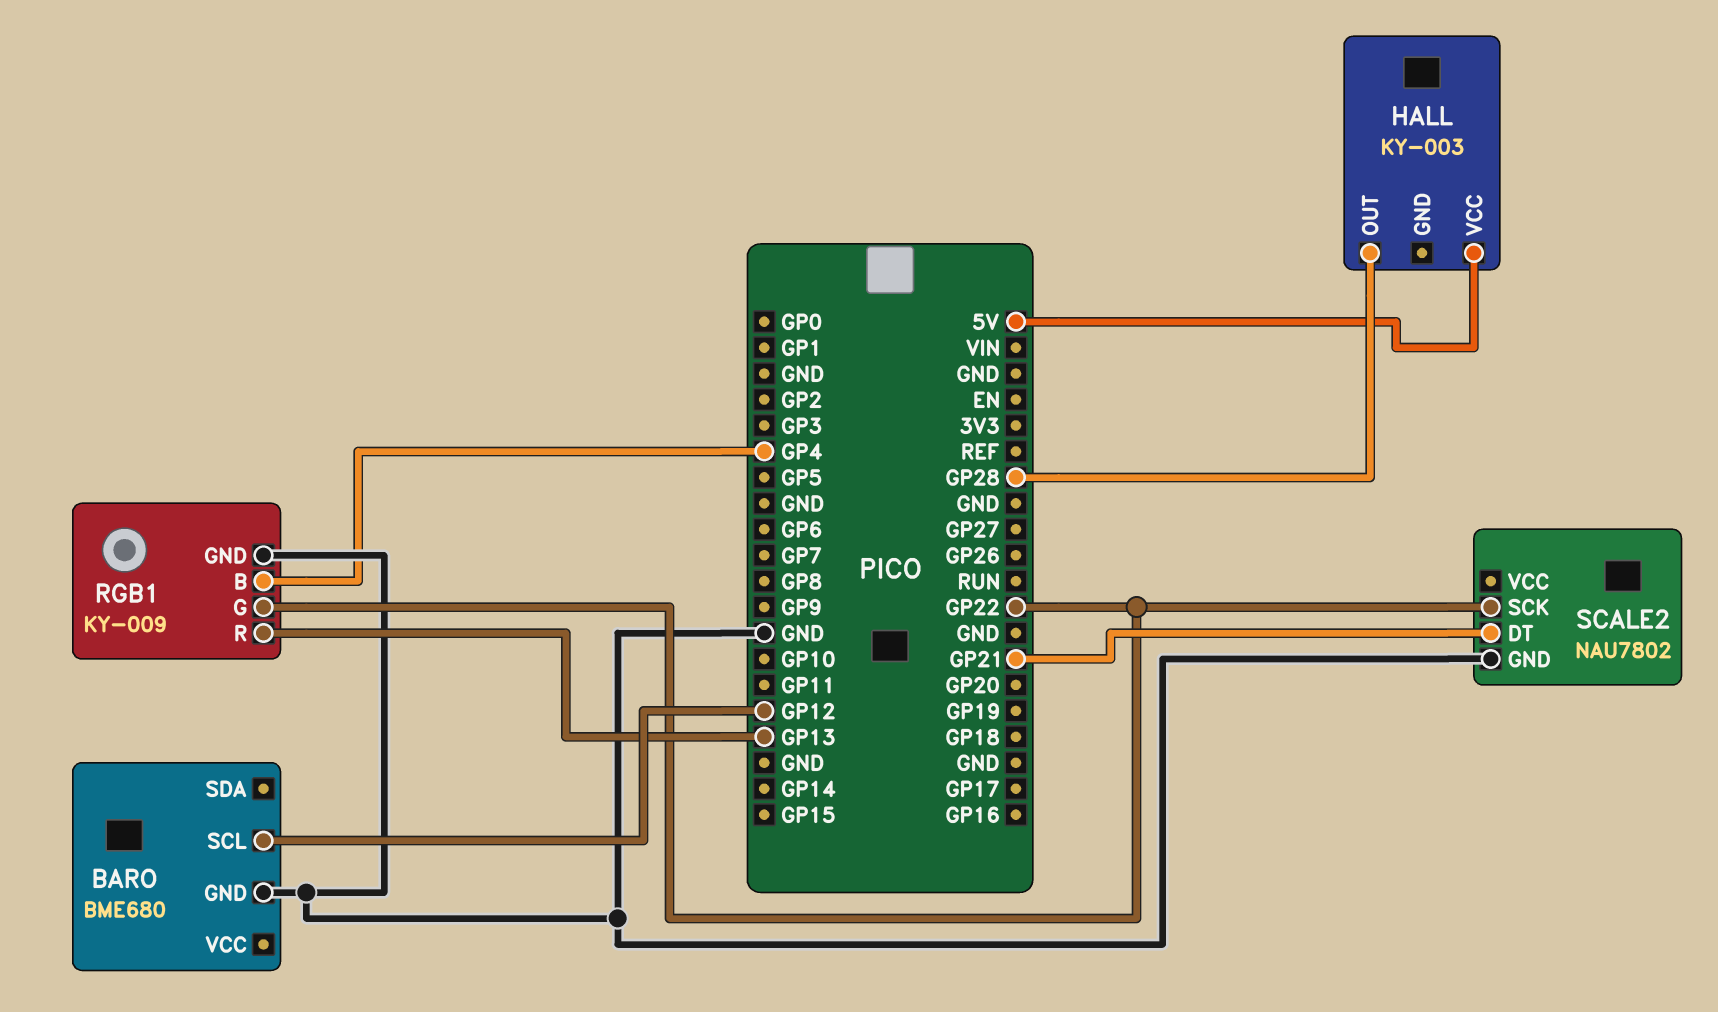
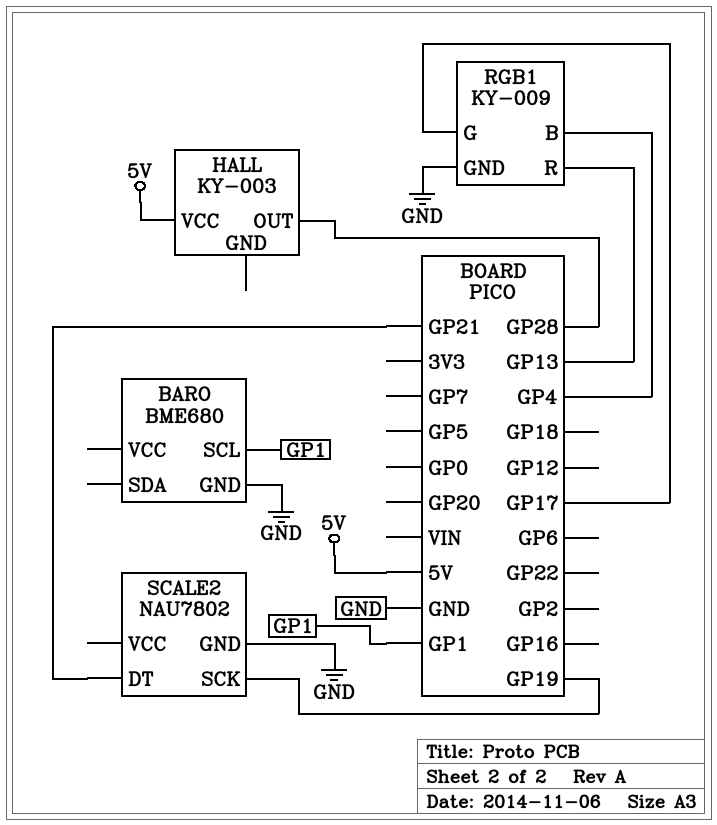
BARO pin SCL: GP12 -> GP1
RGB1 pin G: GP22 -> GP17
SCALE2 pin SCK: GP22 -> GP19

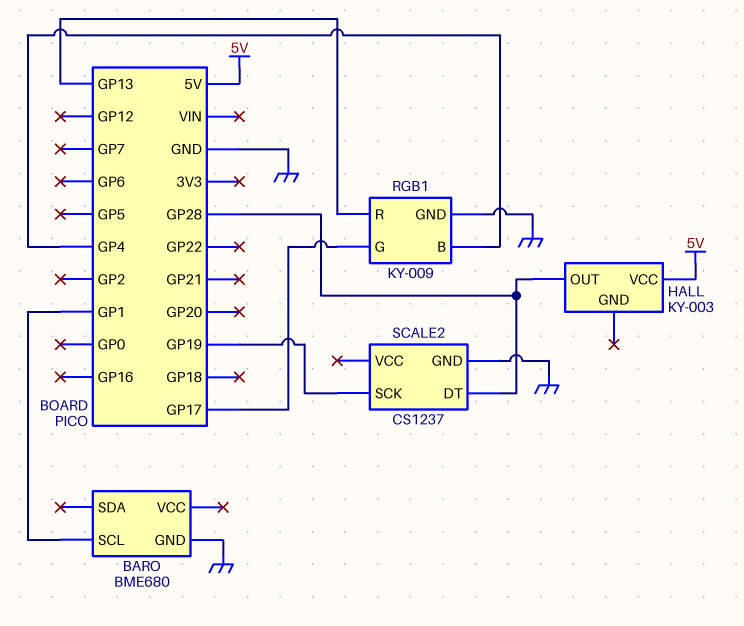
SCALE2: NAU7802 -> CS1237
SCALE2 pin DT: GP21 -> GP28

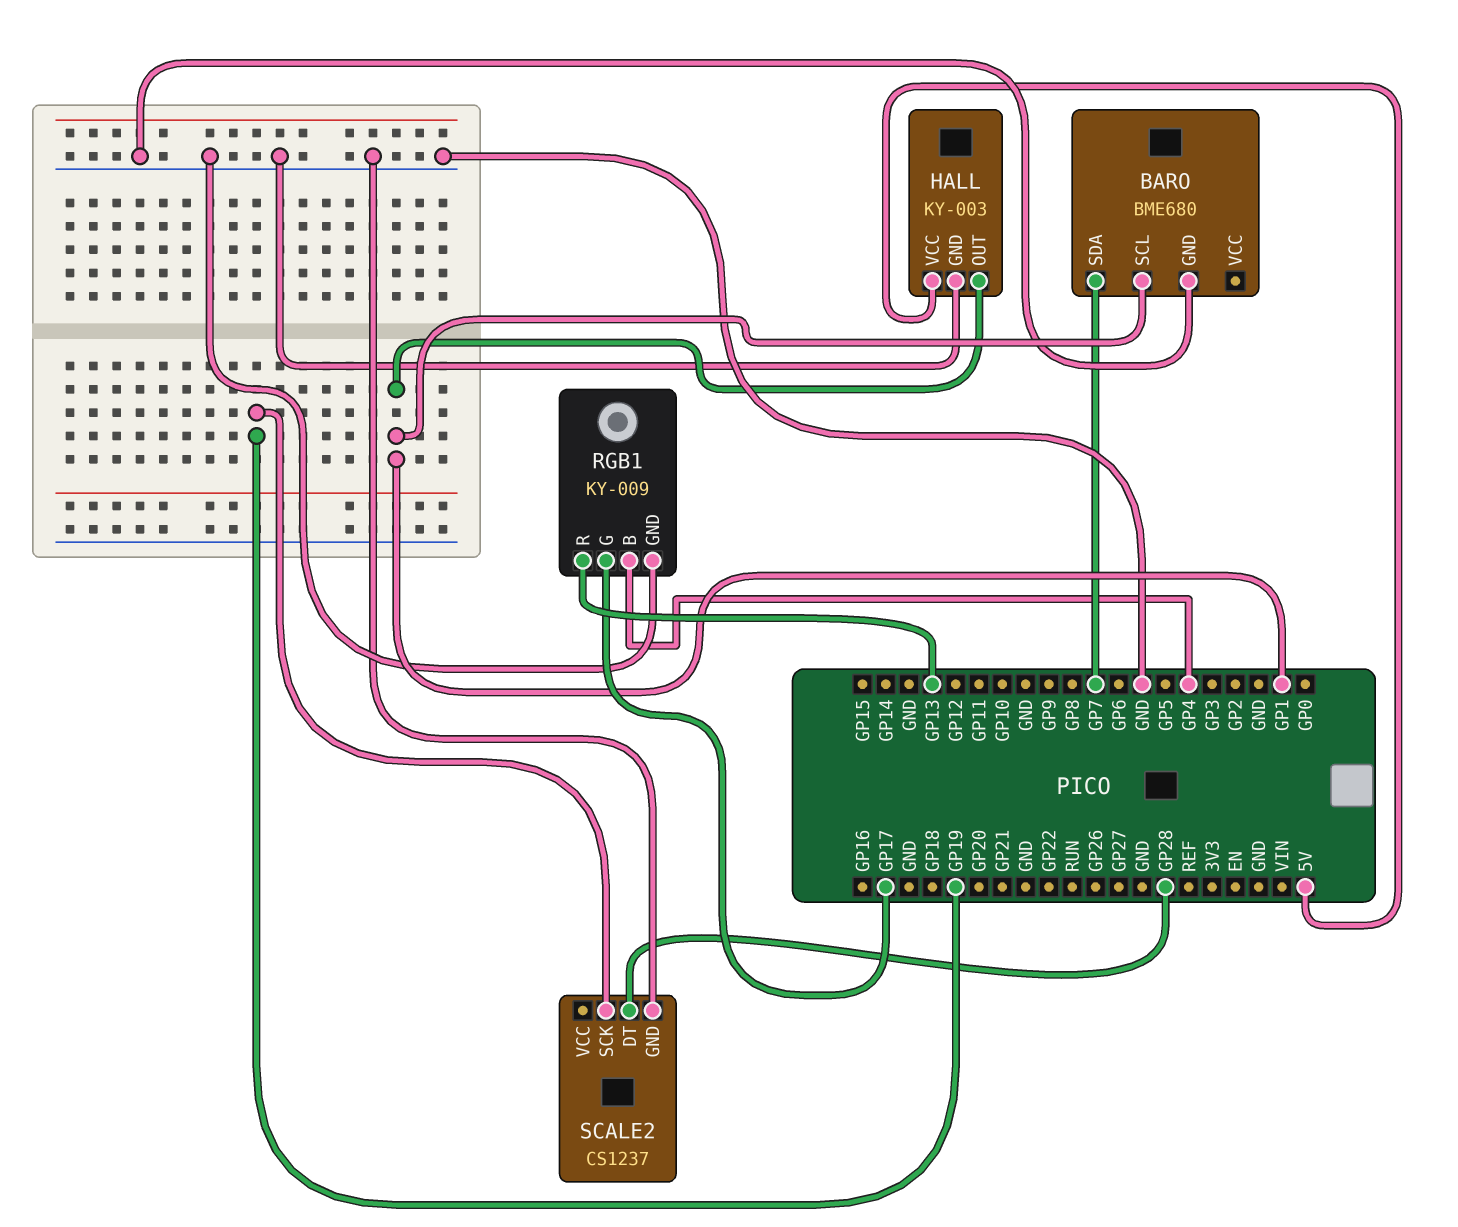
BARO pin SDA: none -> GP7
HALL pin GND: none -> GND
HALL pin OUT: GP28 -> GP1

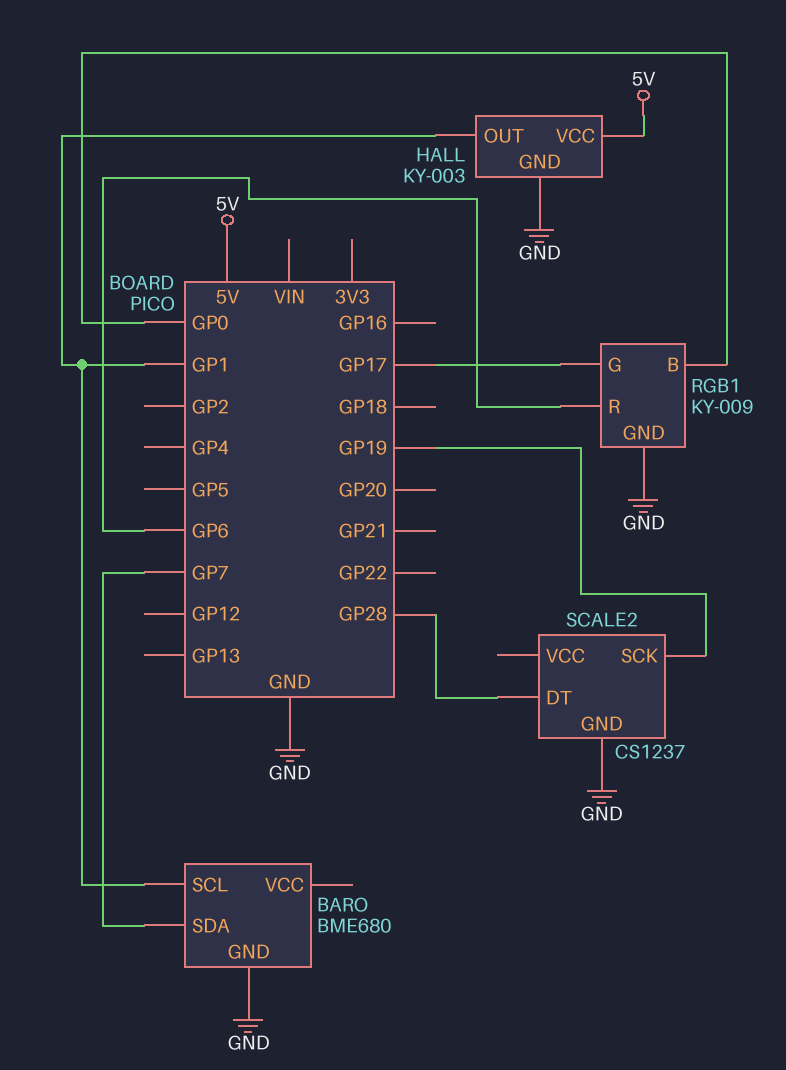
RGB1 pin B: GP4 -> GP0
RGB1 pin R: GP13 -> GP6

